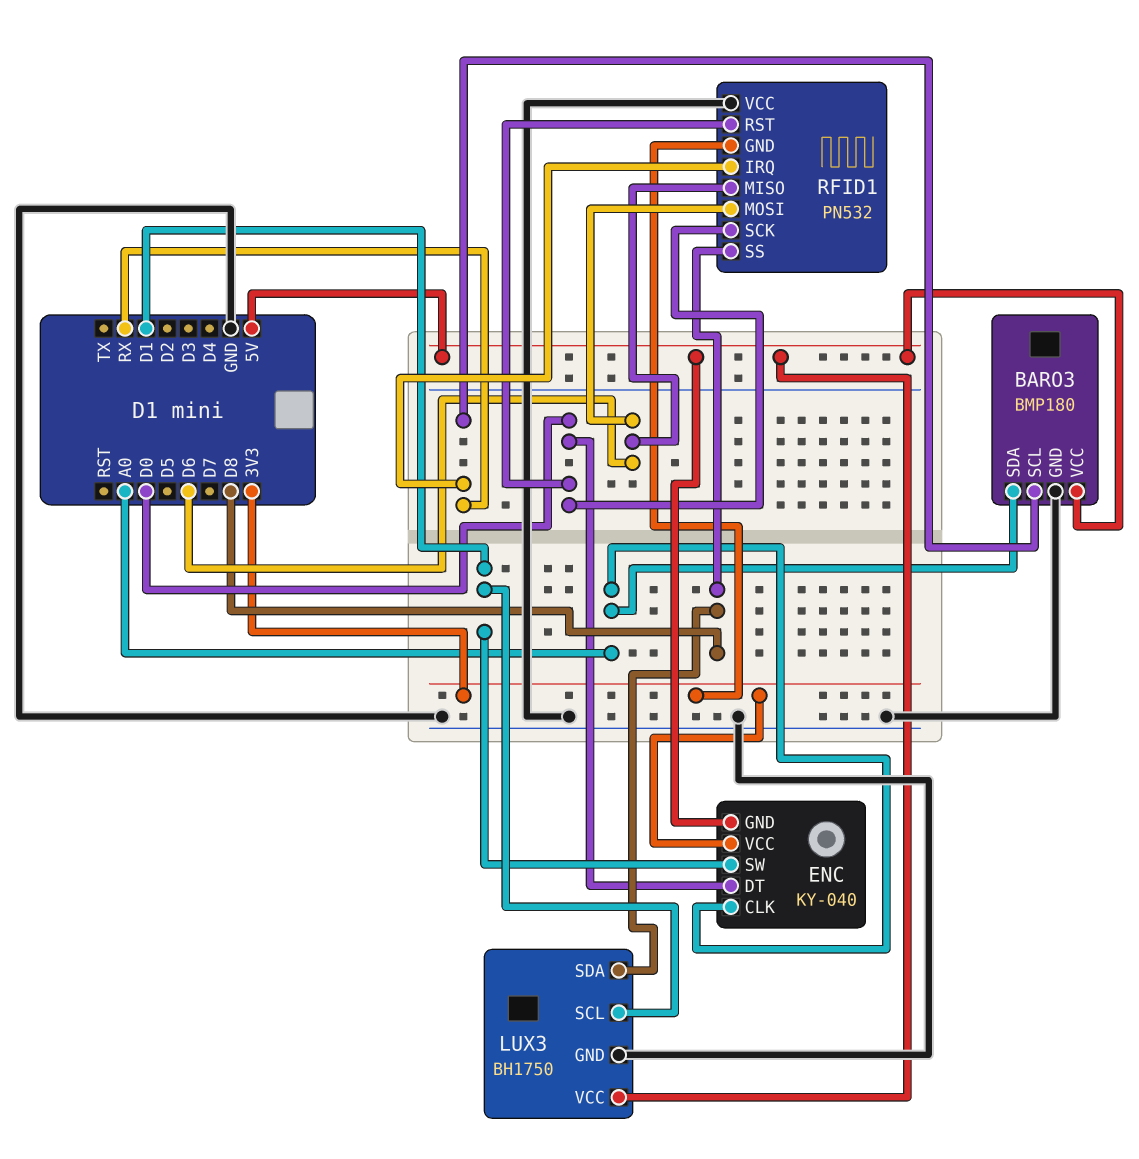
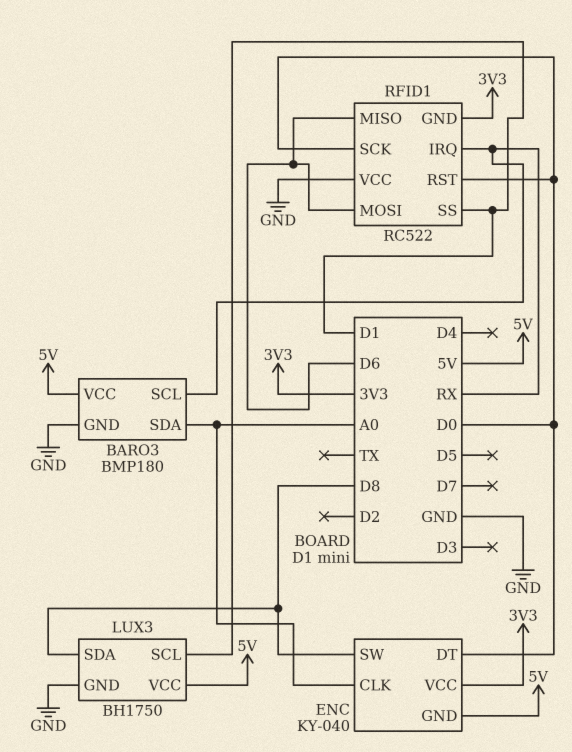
ENC pin SW: D1 -> D8
RFID1: PN532 -> RC522
RFID1 pin SS: D8 -> D1

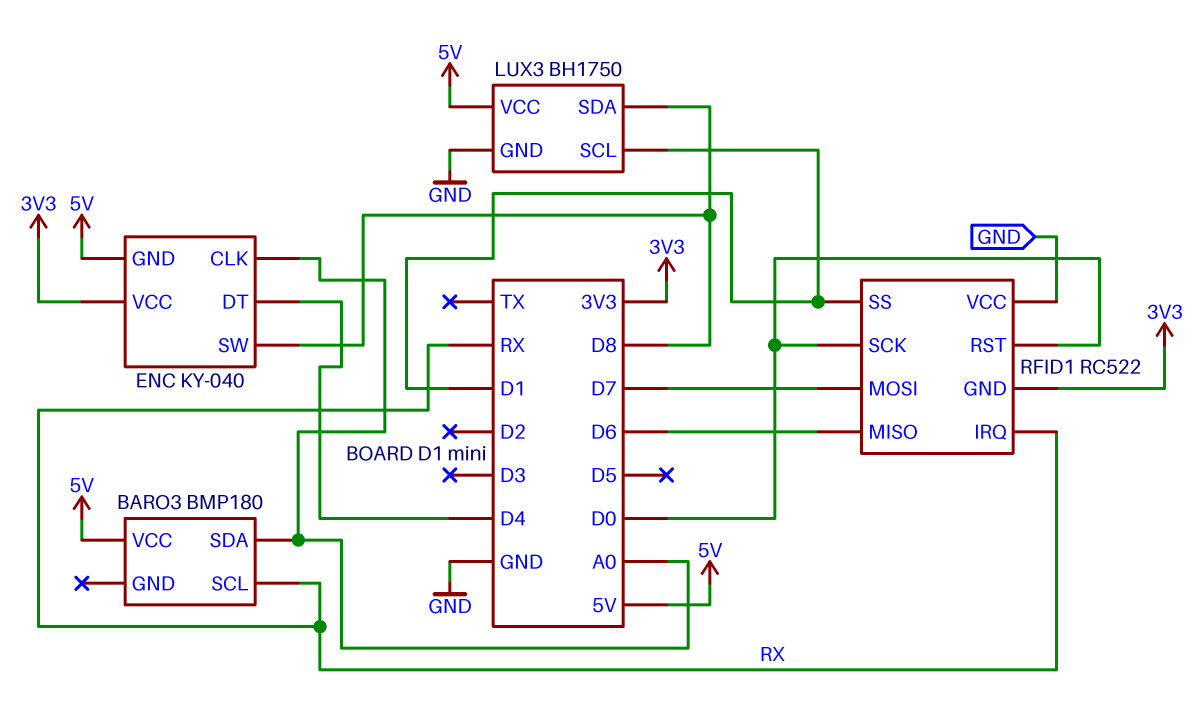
BARO3 pin GND: GND -> none
ENC pin DT: D0 -> D4
RFID1 pin MOSI: D6 -> D7

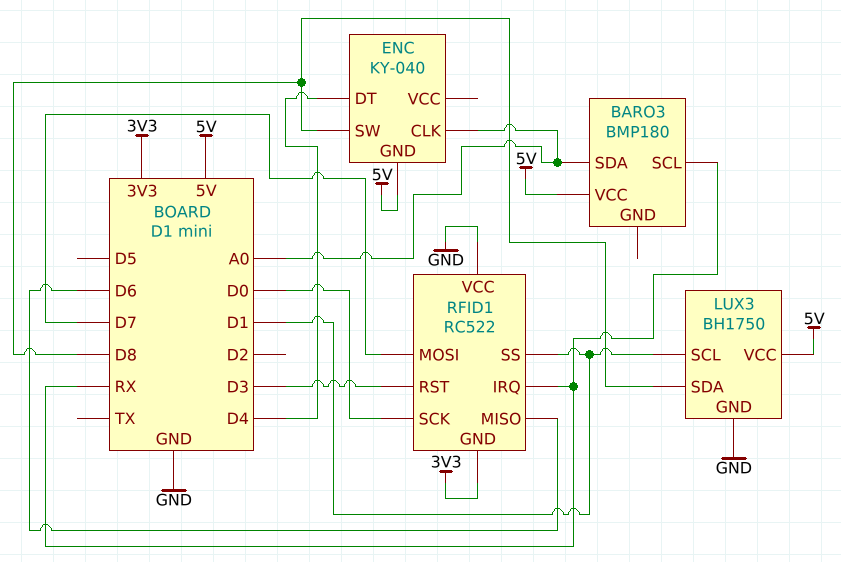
ENC pin VCC: 3V3 -> none
RFID1 pin RST: D0 -> D3

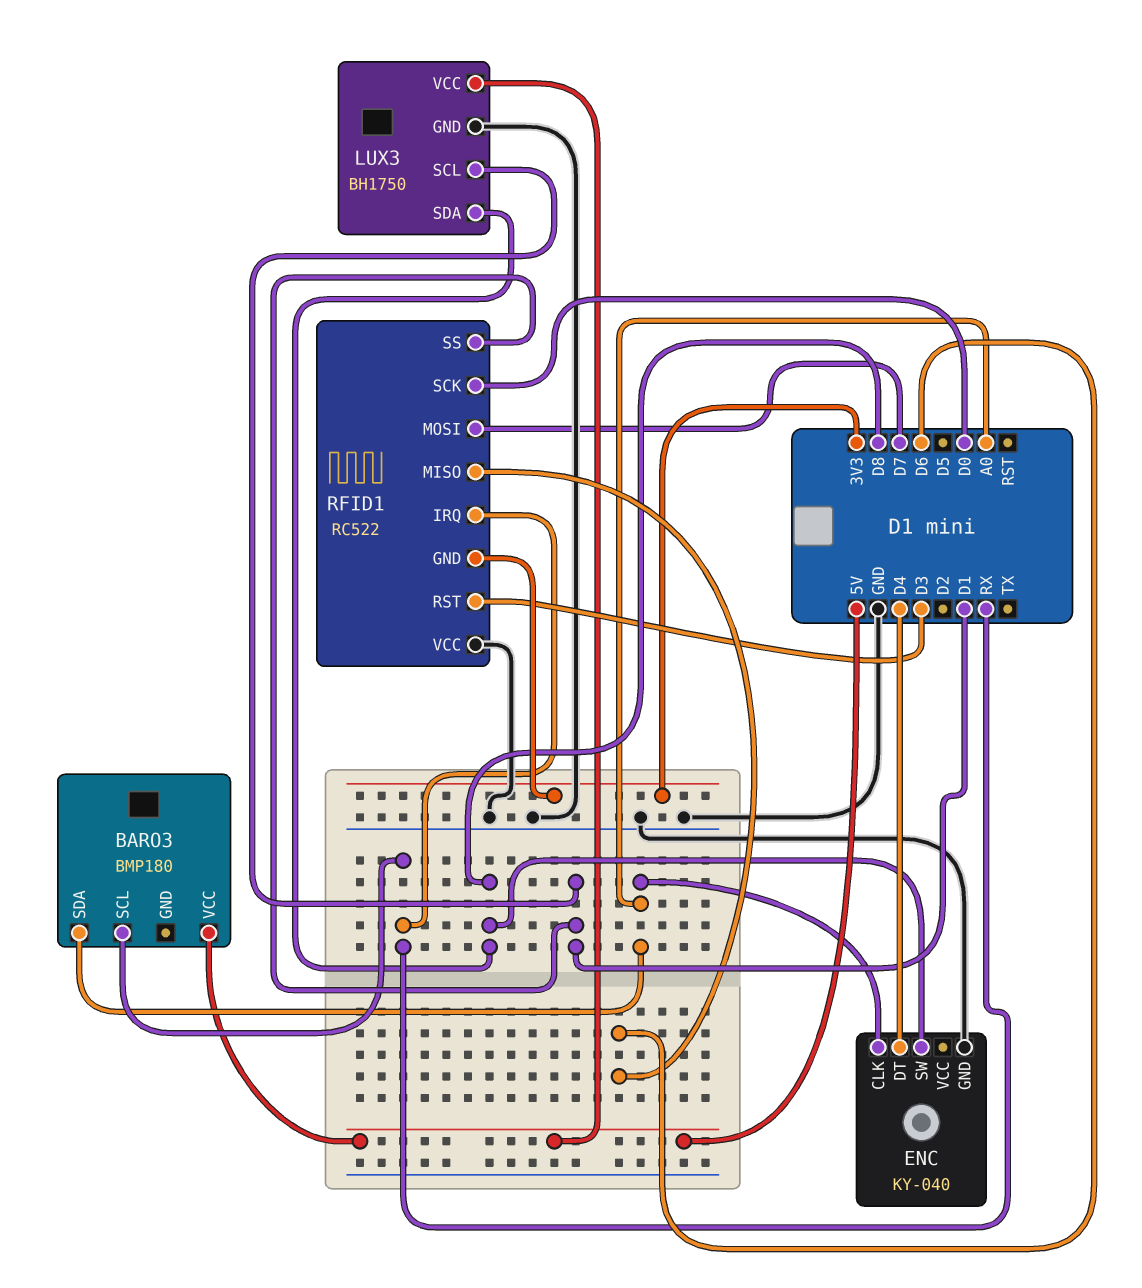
ENC pin GND: 5V -> GND

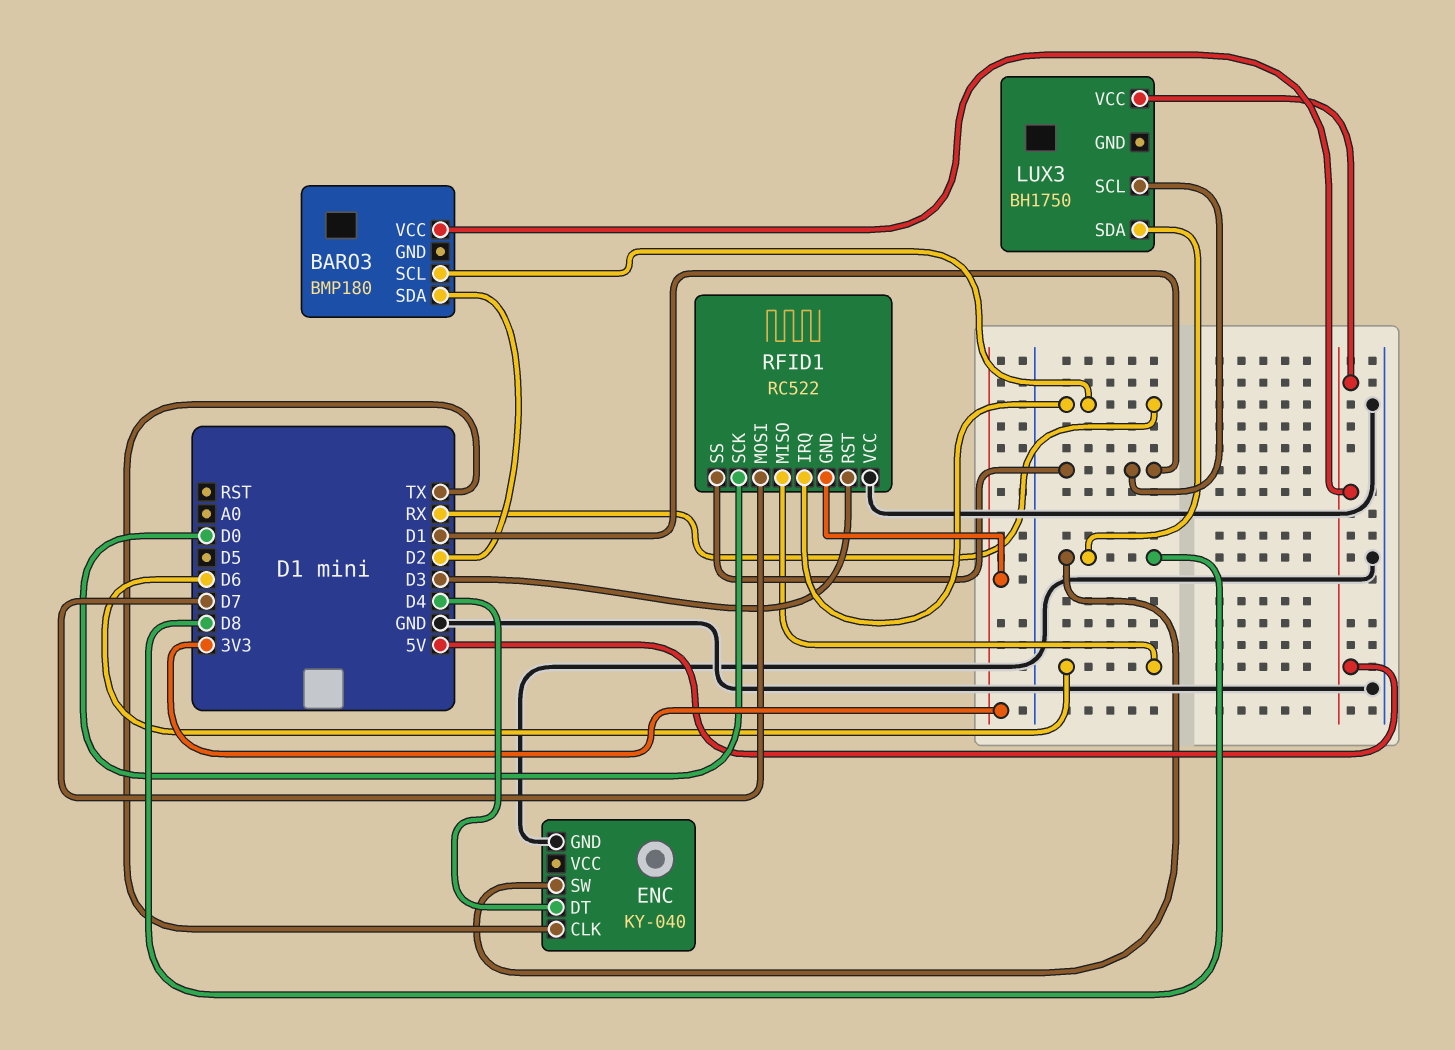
BARO3 pin SDA: A0 -> D2
ENC pin CLK: A0 -> TX
LUX3 pin GND: GND -> none

